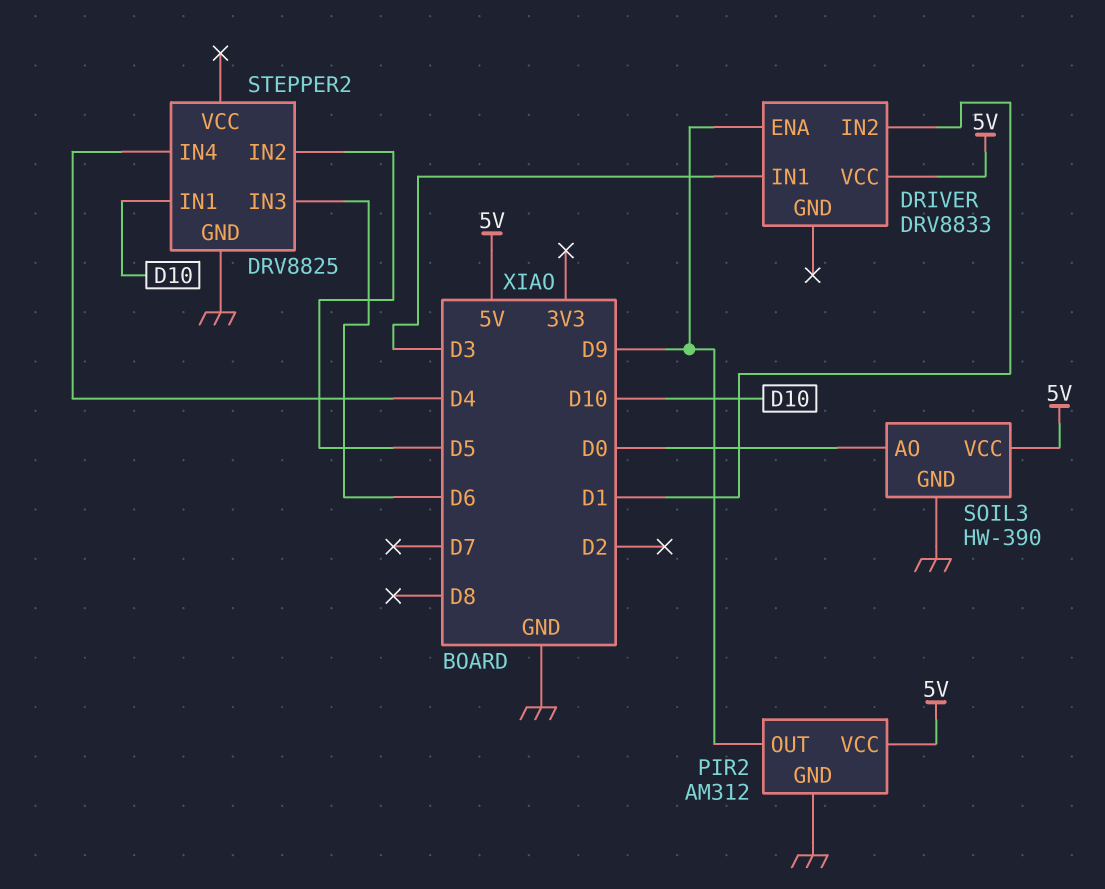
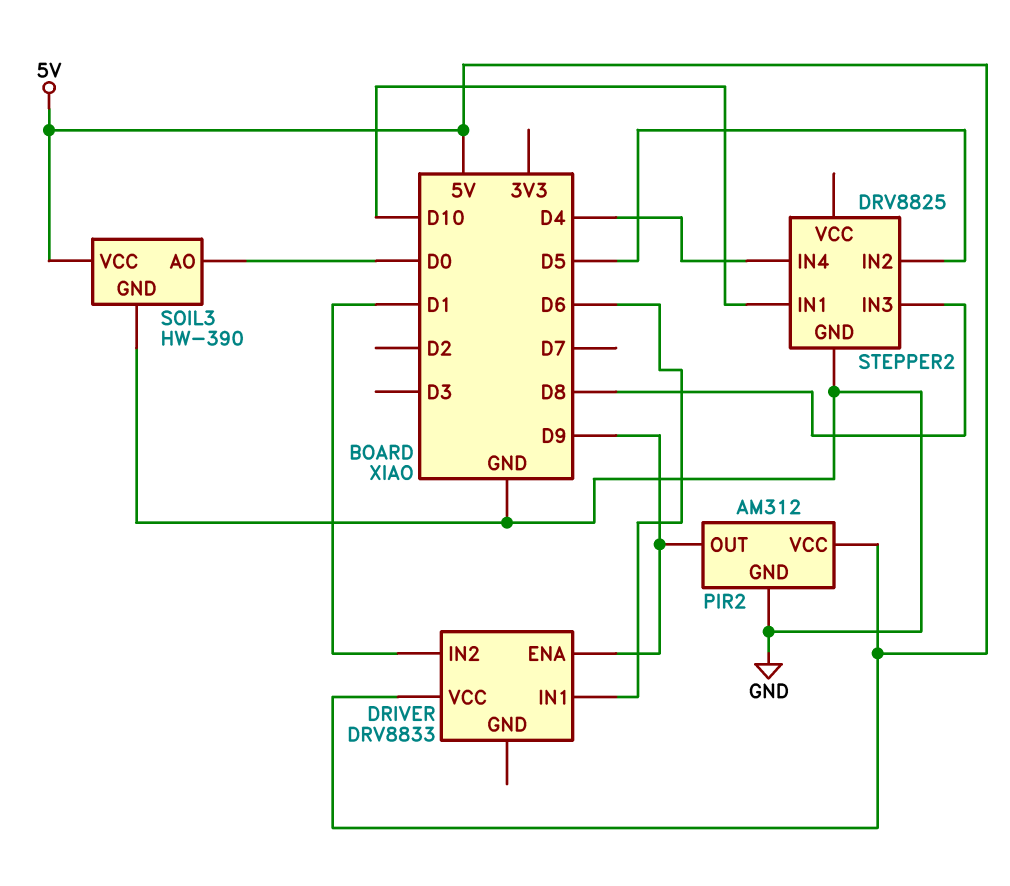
DRIVER pin IN1: D3 -> D6
STEPPER2 pin IN3: D6 -> D8

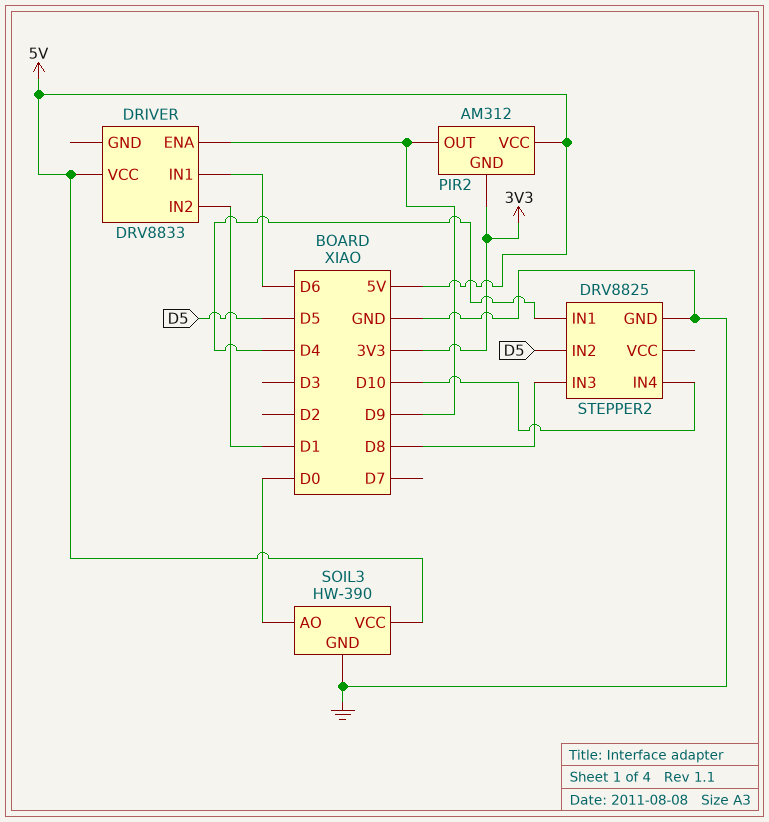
PIR2 pin GND: GND -> 3V3
STEPPER2 pin IN1: D10 -> D4
STEPPER2 pin IN4: D4 -> D10

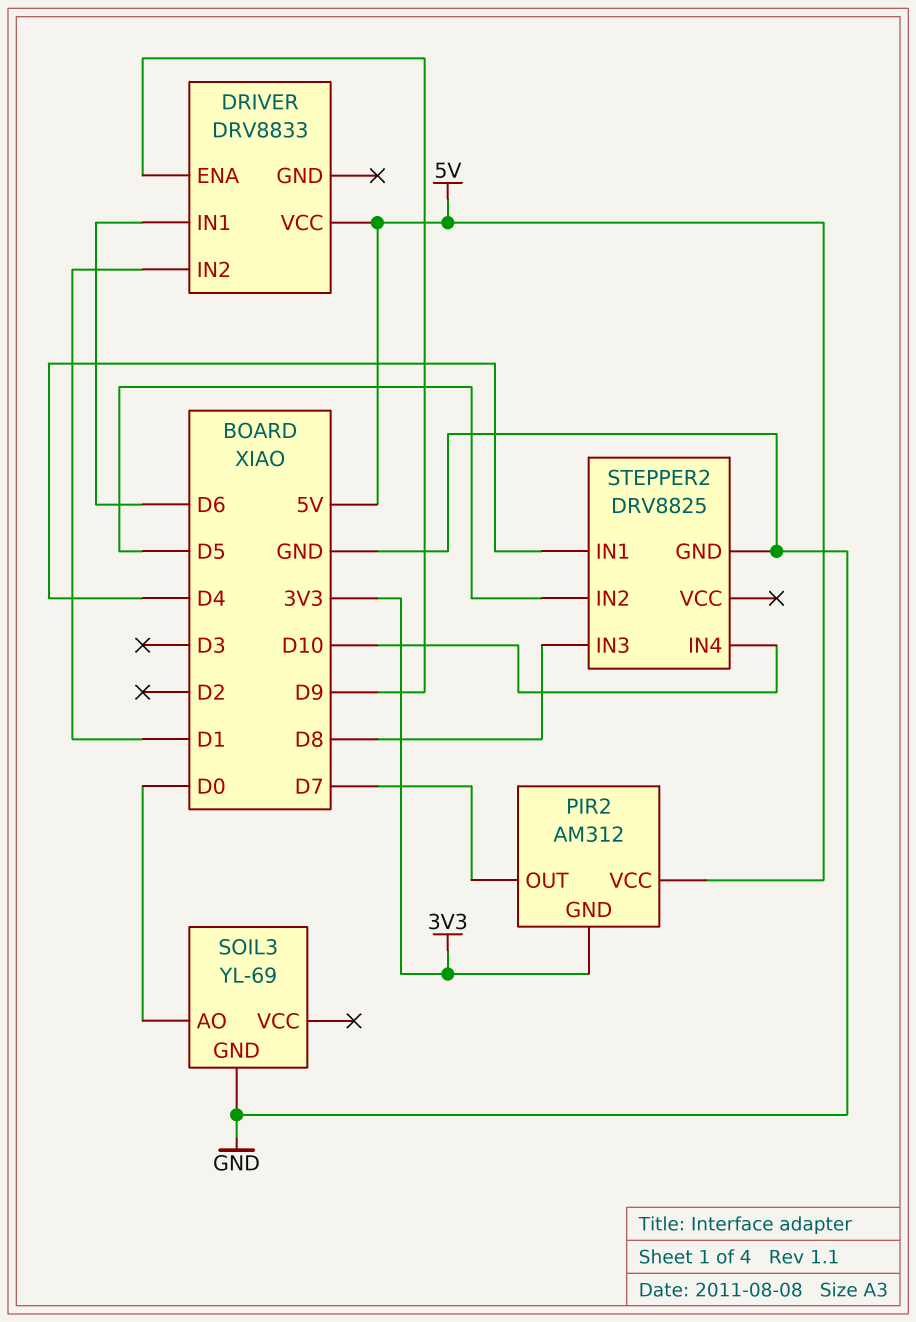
PIR2 pin OUT: D9 -> D7
SOIL3: HW-390 -> YL-69
SOIL3 pin VCC: 5V -> none

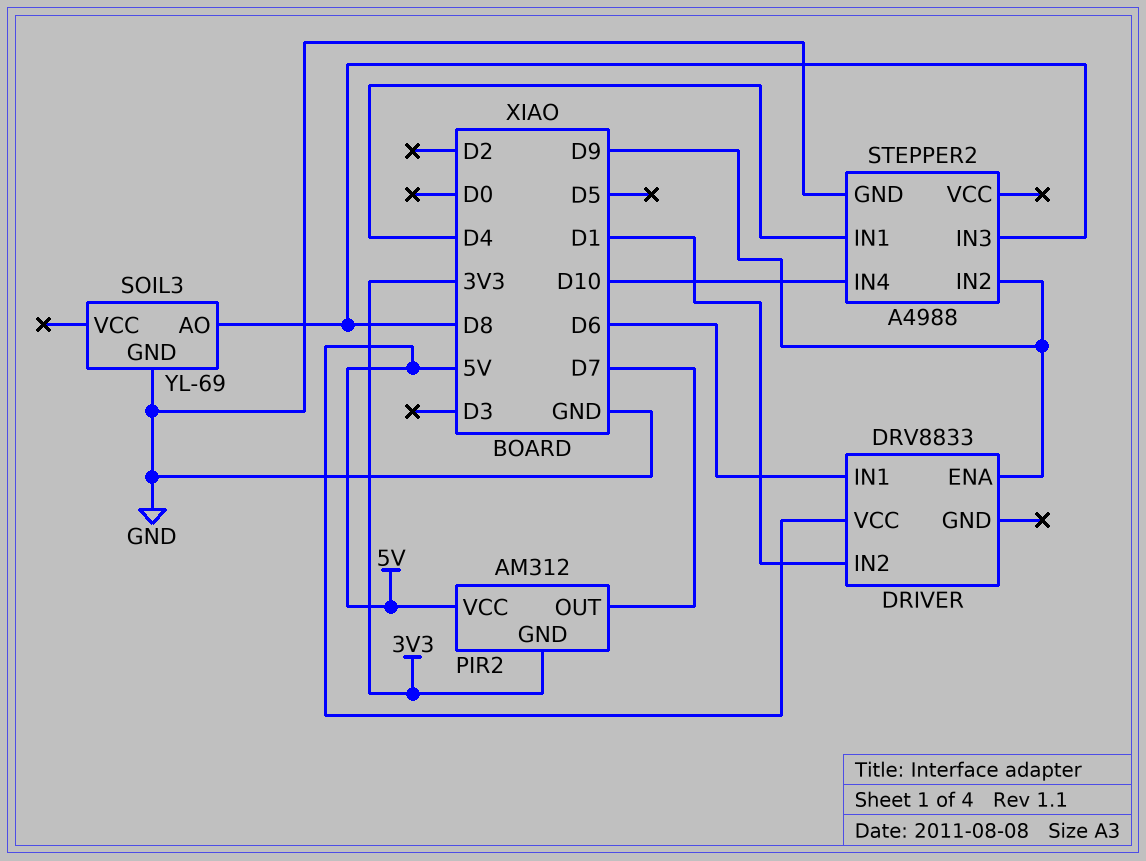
SOIL3 pin AO: D0 -> D8
STEPPER2: DRV8825 -> A4988
STEPPER2 pin IN2: D5 -> D9

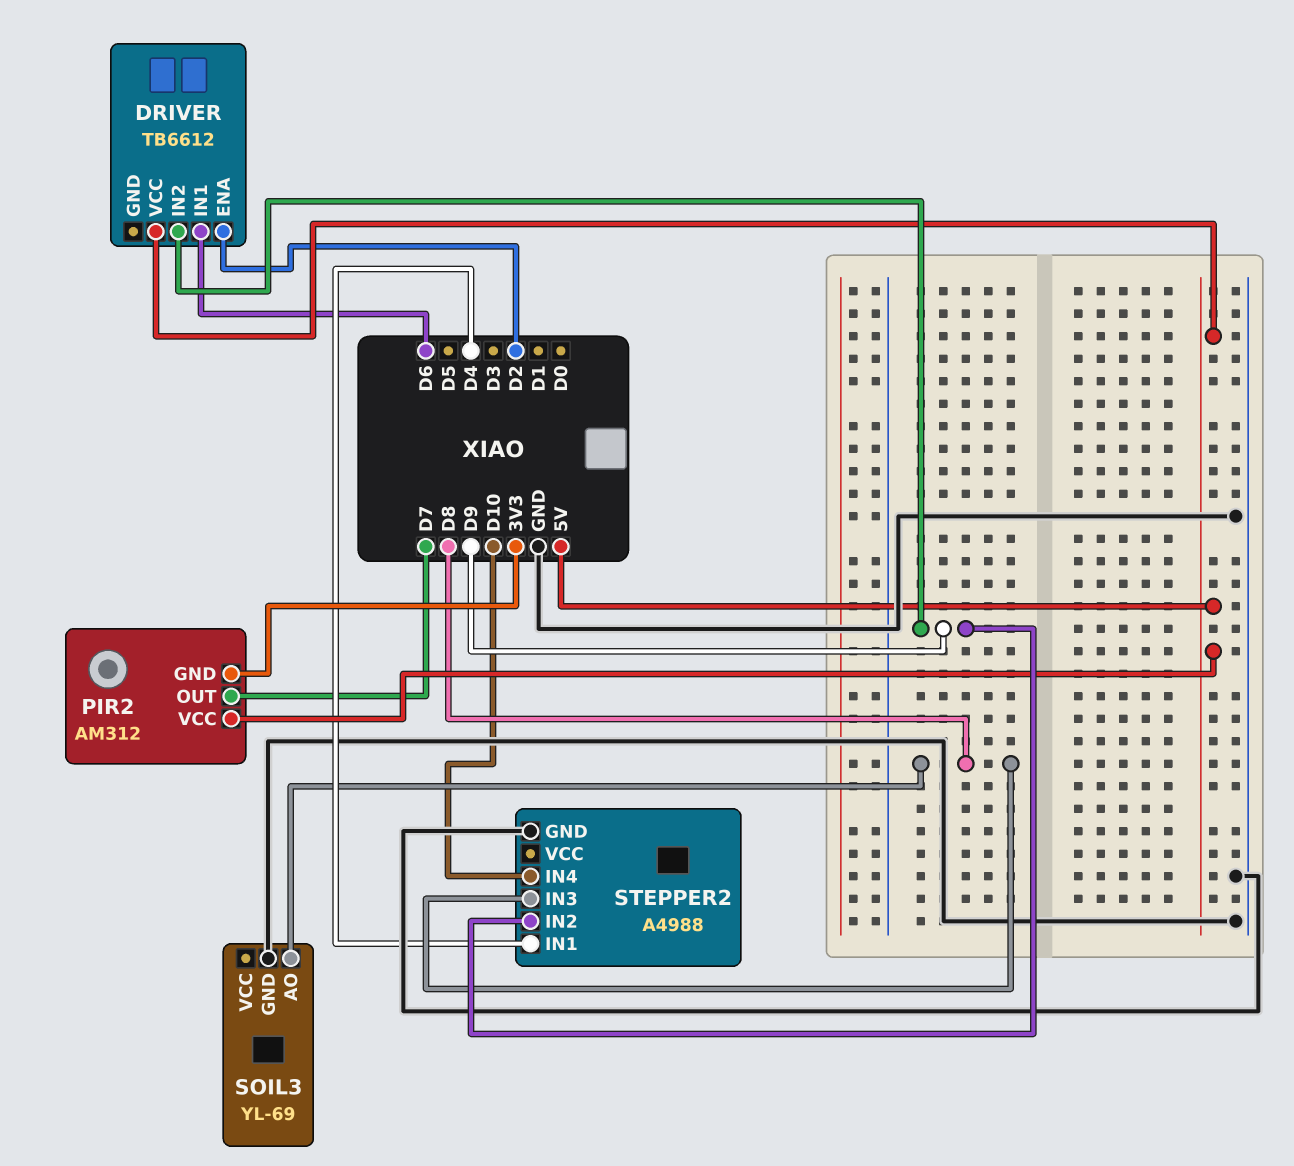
DRIVER: DRV8833 -> TB6612
DRIVER pin ENA: D9 -> D2
DRIVER pin IN2: D1 -> D9

